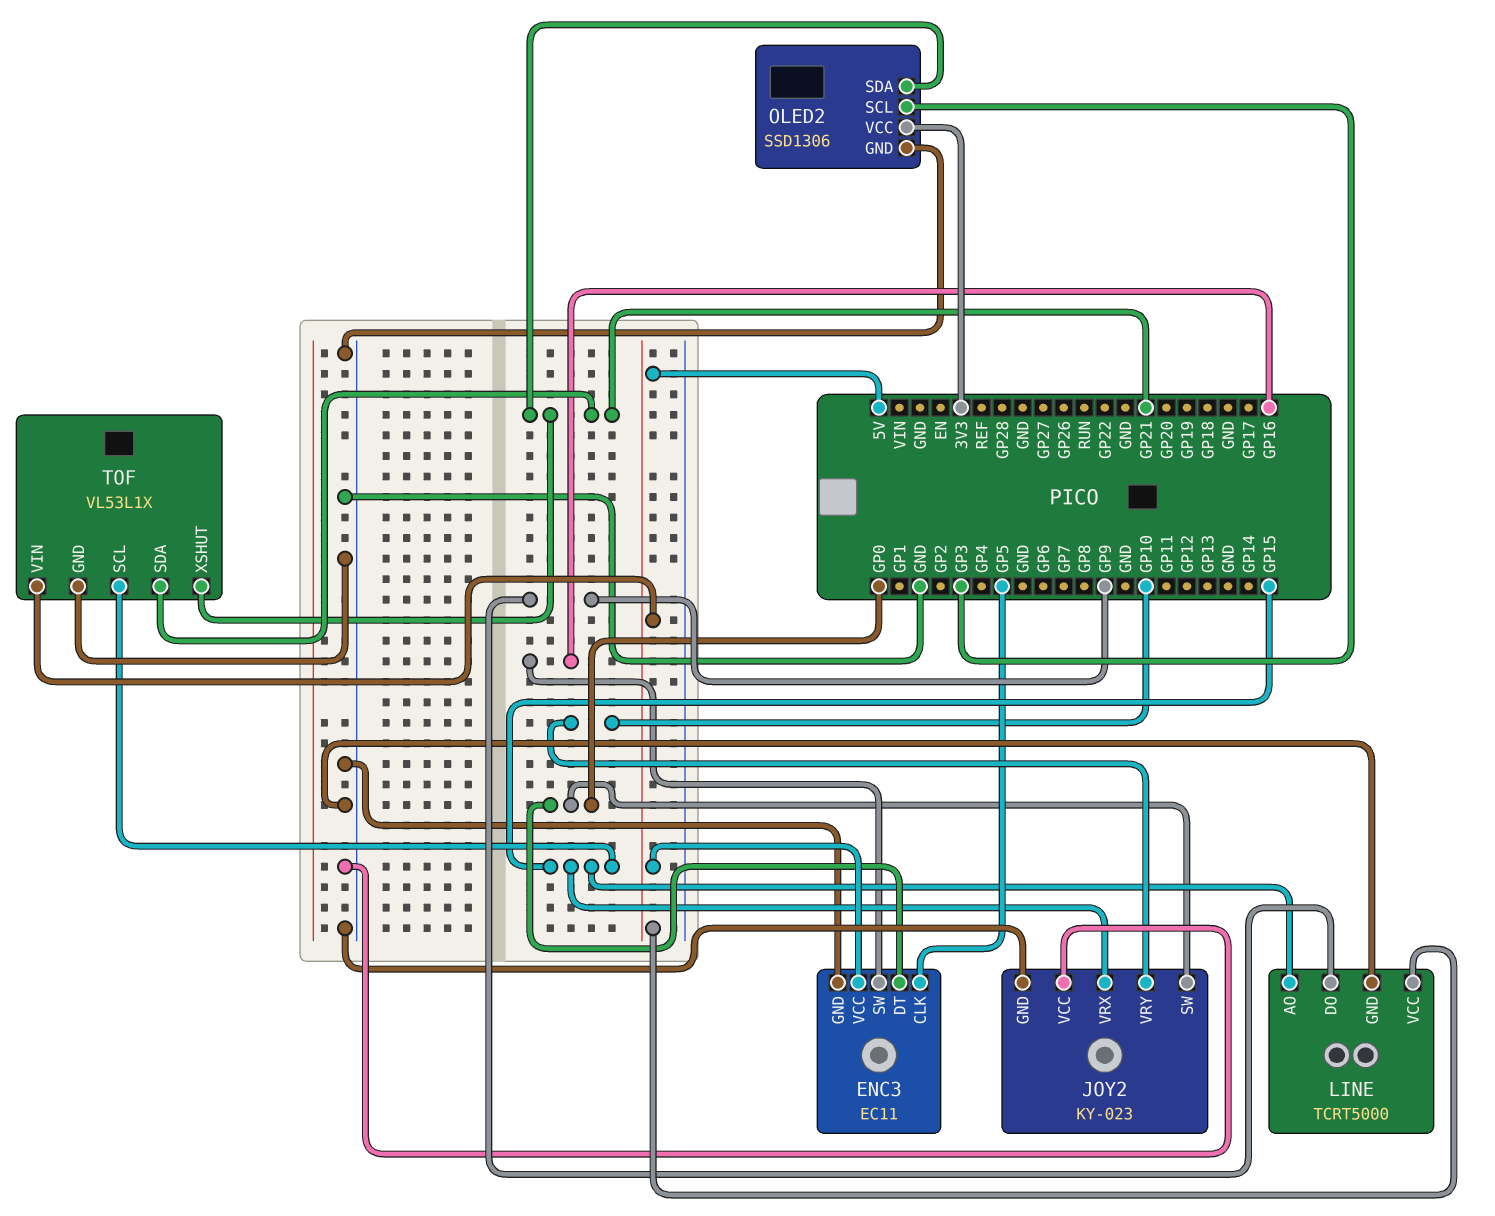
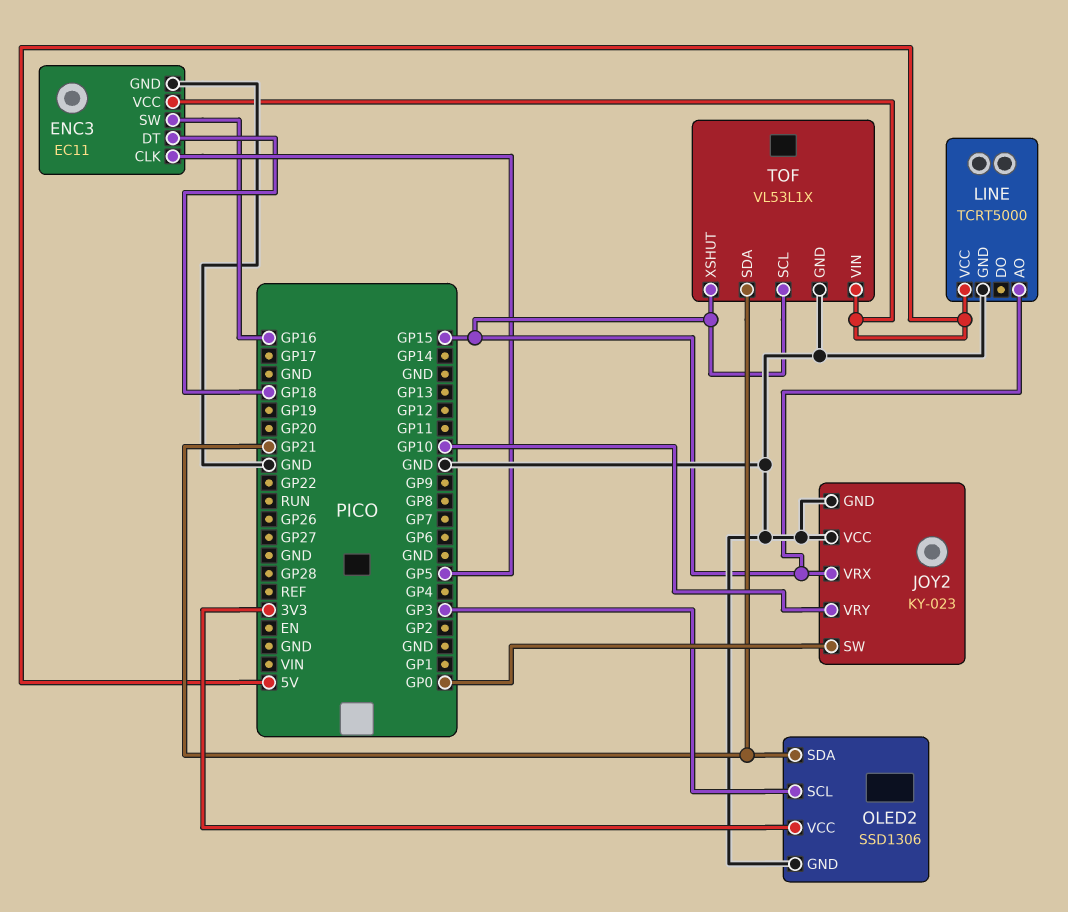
ENC3 pin DT: GP0 -> GP18
LINE pin DO: GP9 -> none
TOF pin XSHUT: GP21 -> GP15

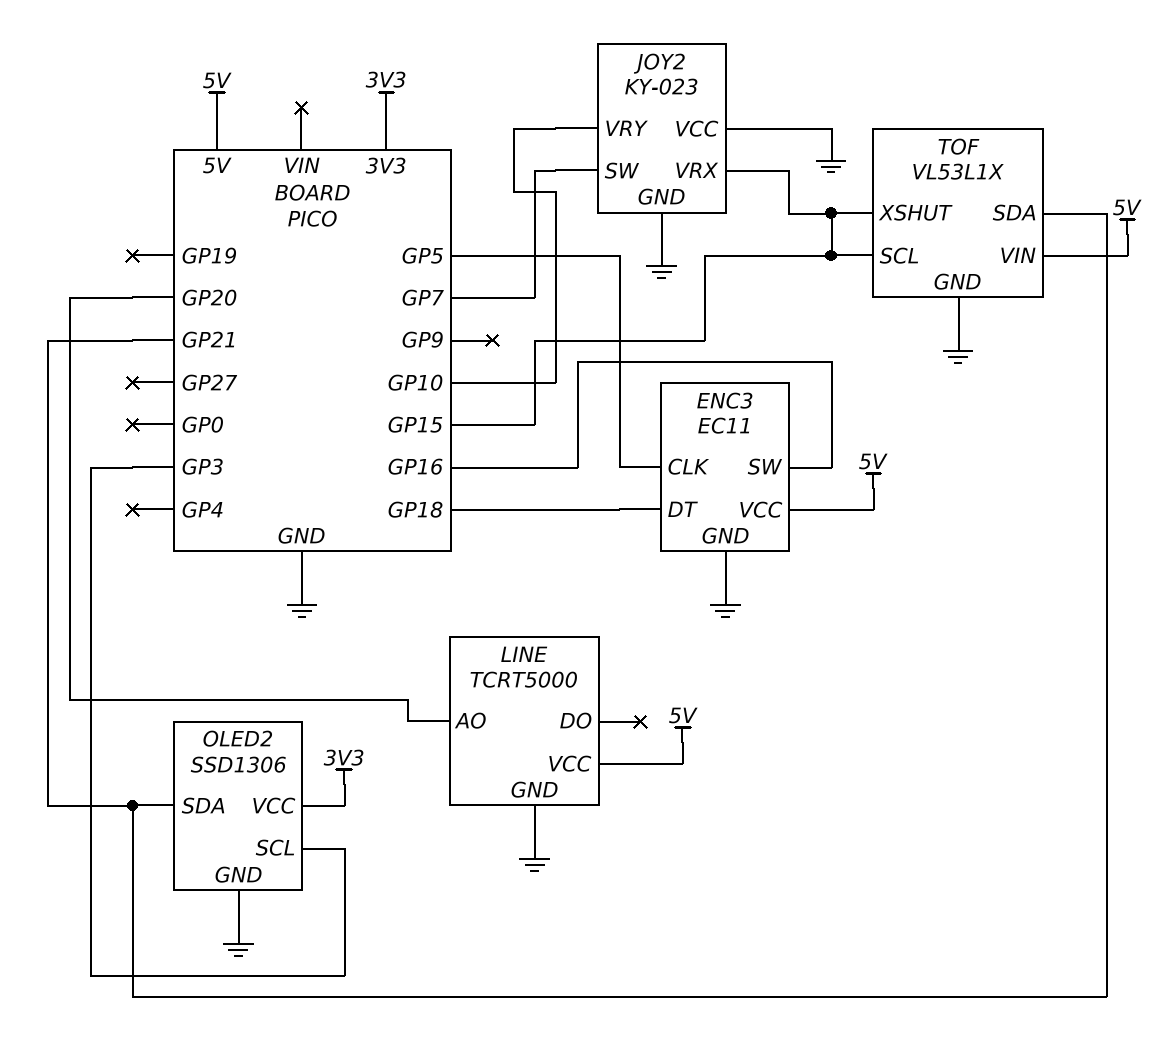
JOY2 pin SW: GP0 -> GP7
LINE pin AO: GP15 -> GP20

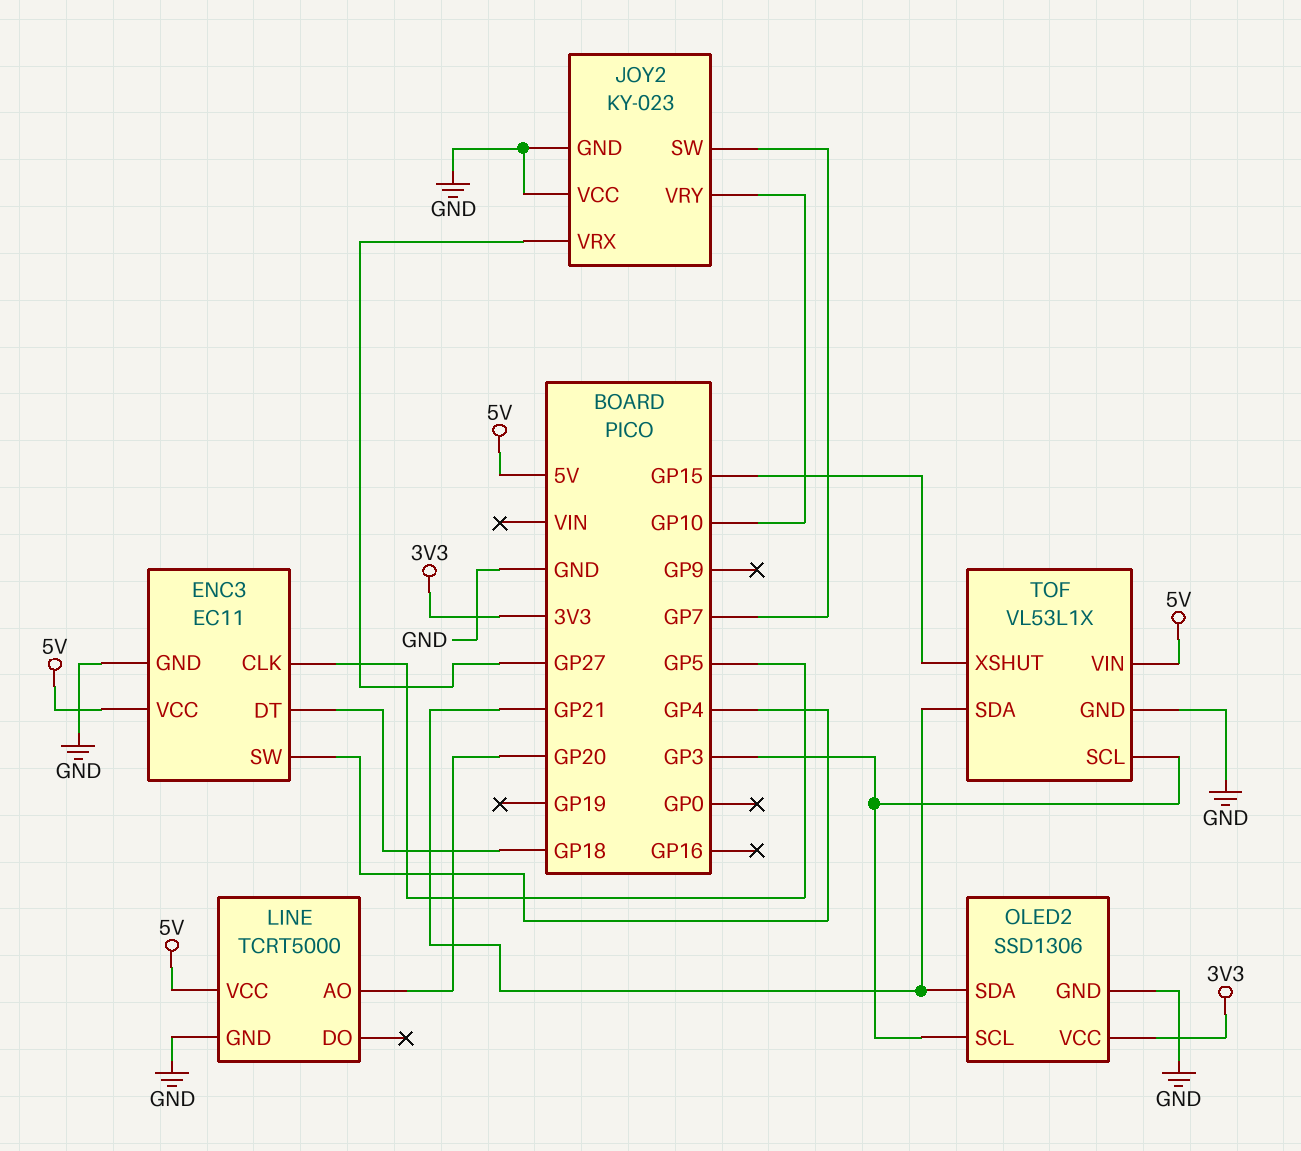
ENC3 pin SW: GP16 -> GP4
JOY2 pin VRX: GP15 -> GP27
TOF pin SCL: GP15 -> GP3

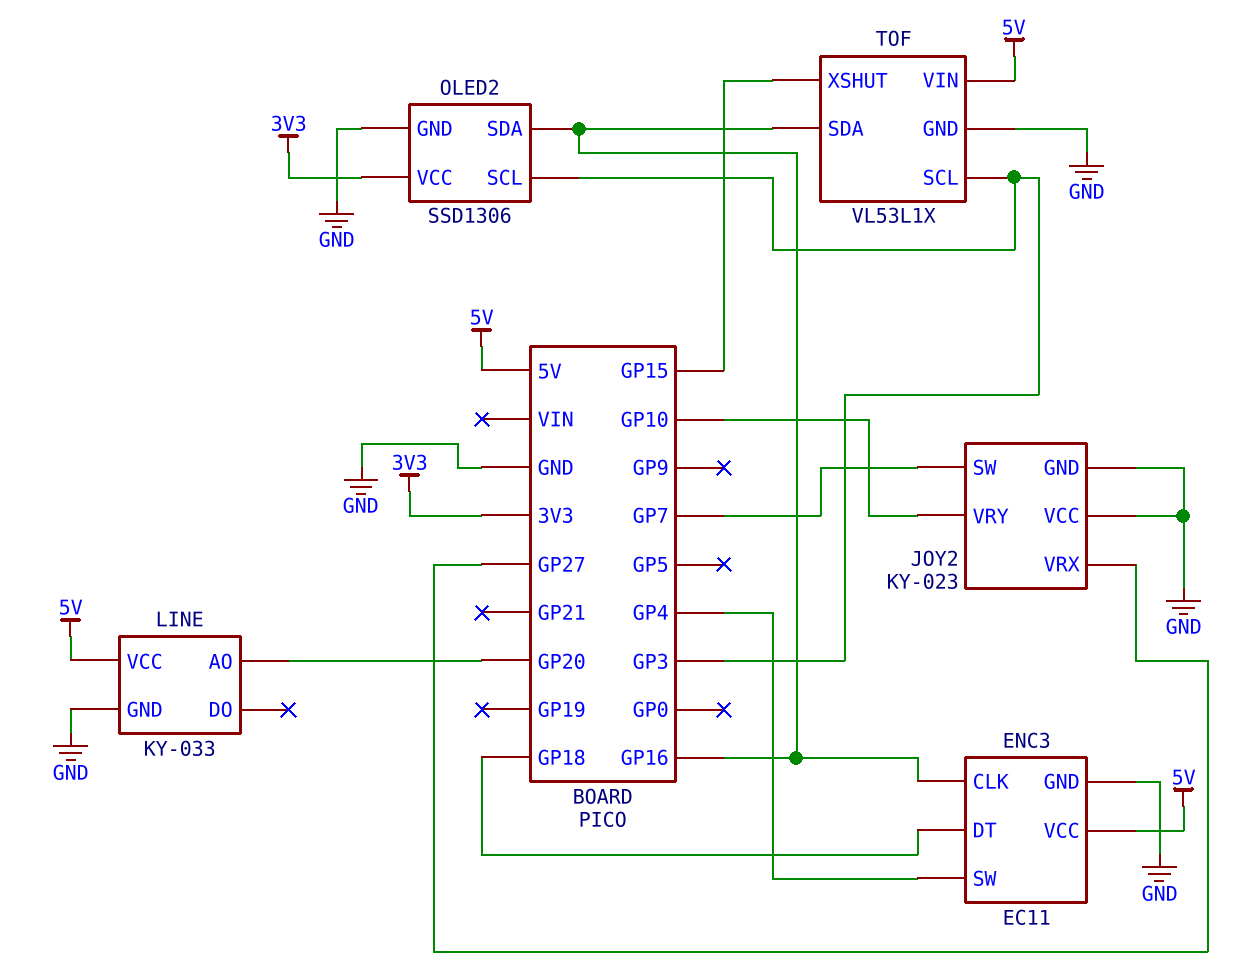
ENC3 pin CLK: GP5 -> GP16
LINE: TCRT5000 -> KY-033
OLED2 pin SDA: GP21 -> GP16
TOF pin SDA: GP21 -> GP16

